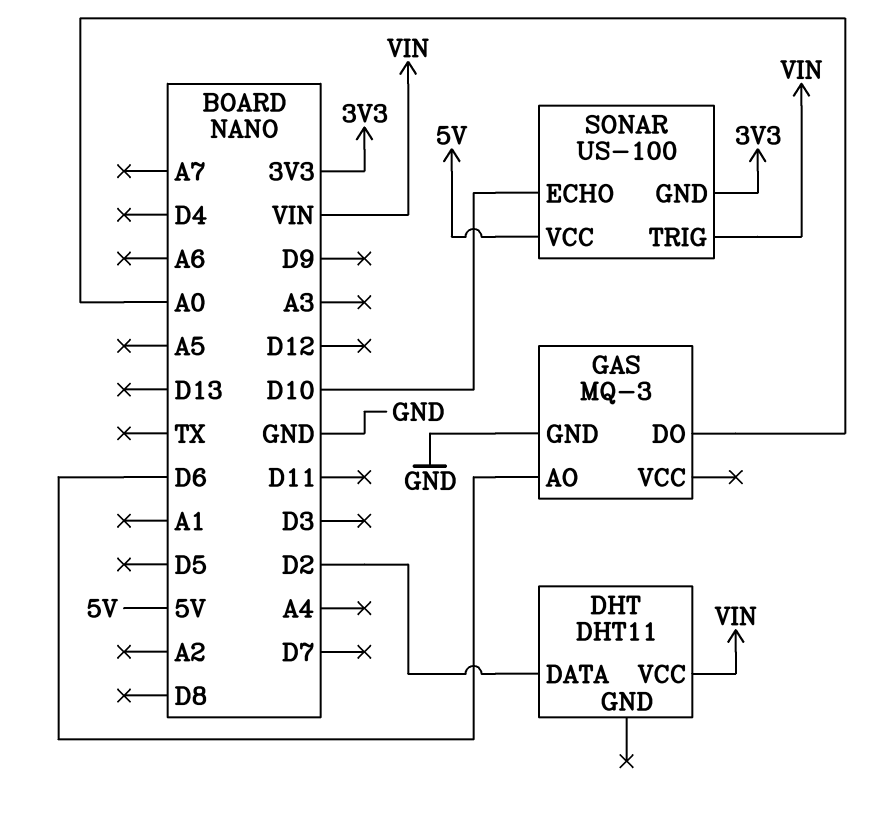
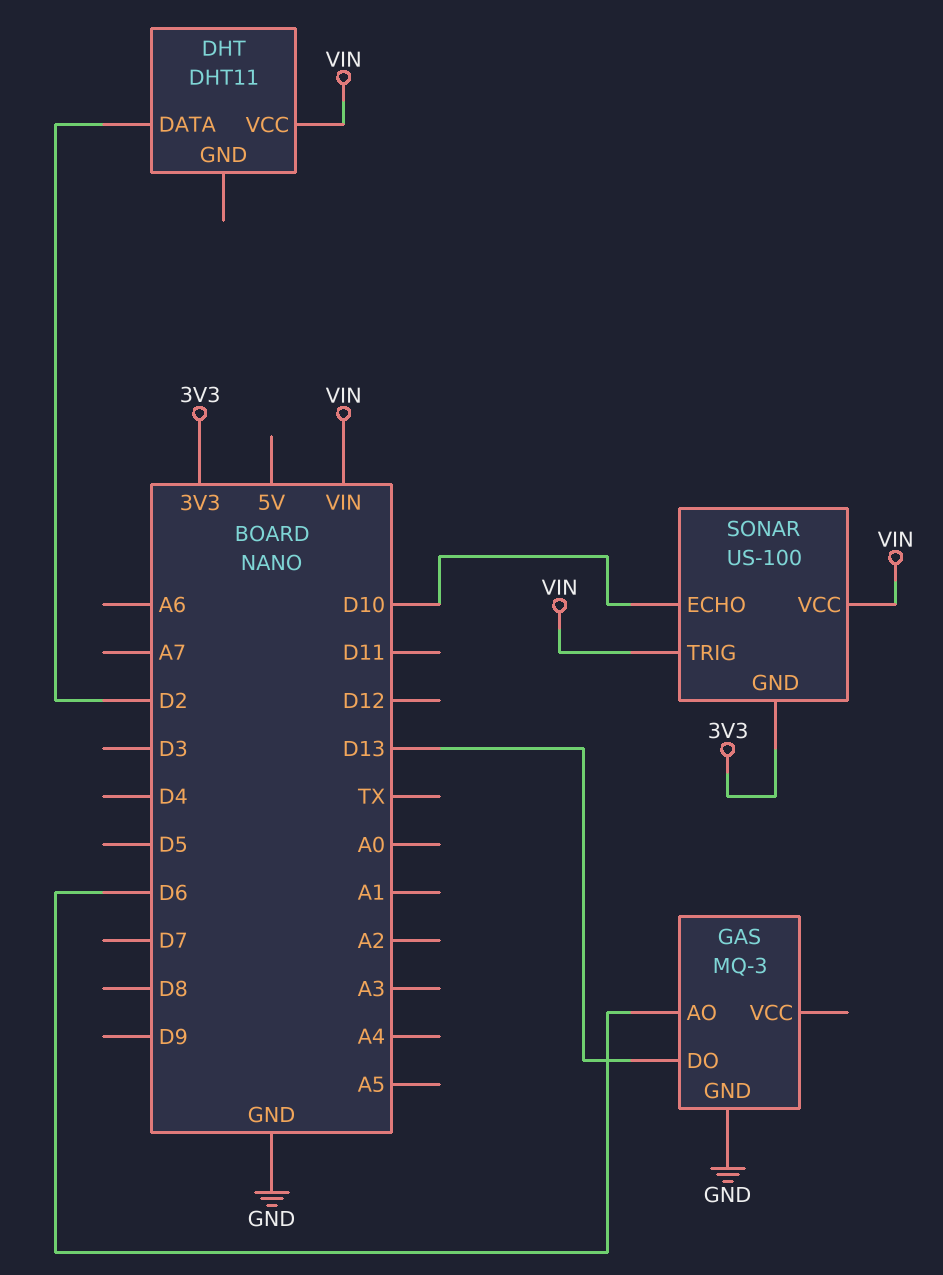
GAS pin DO: A0 -> D13
SONAR pin VCC: 5V -> VIN

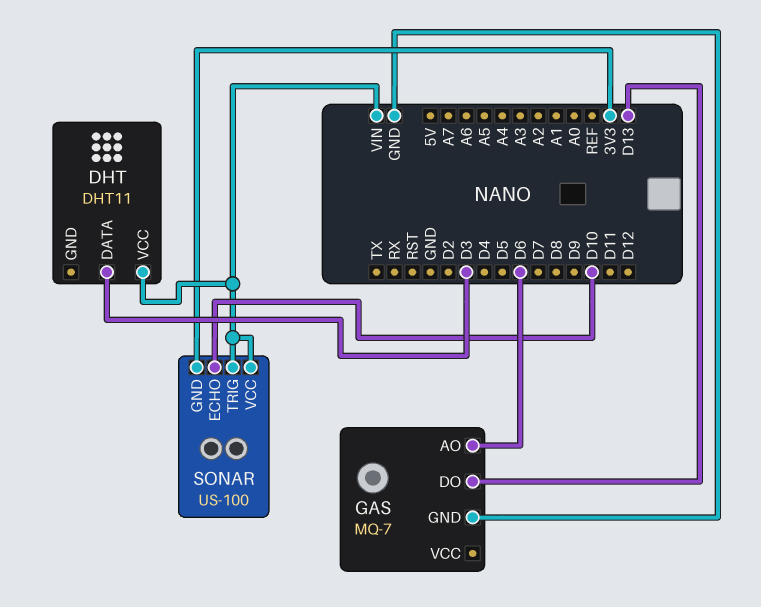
DHT pin DATA: D2 -> D3
GAS: MQ-3 -> MQ-7

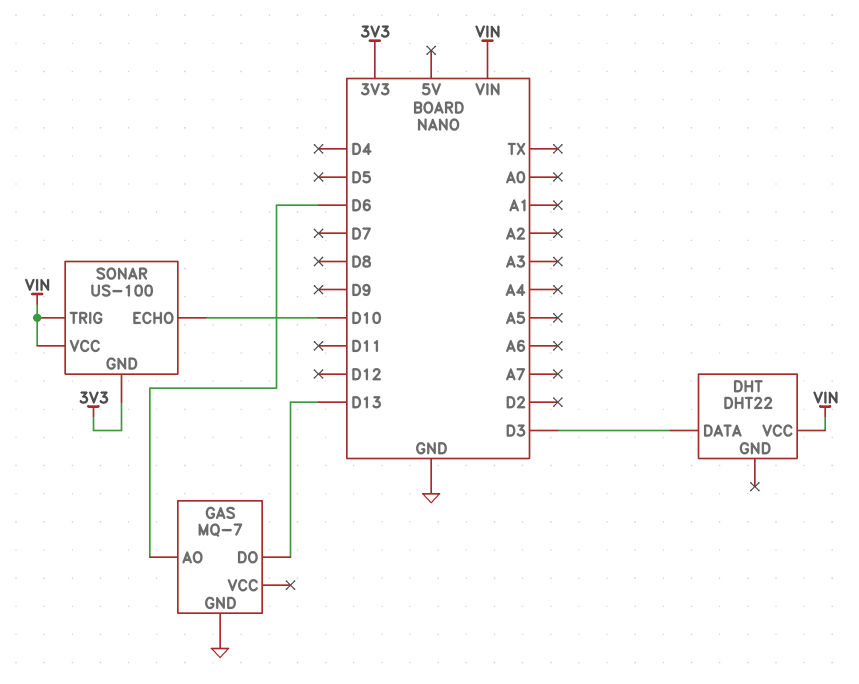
DHT: DHT11 -> DHT22

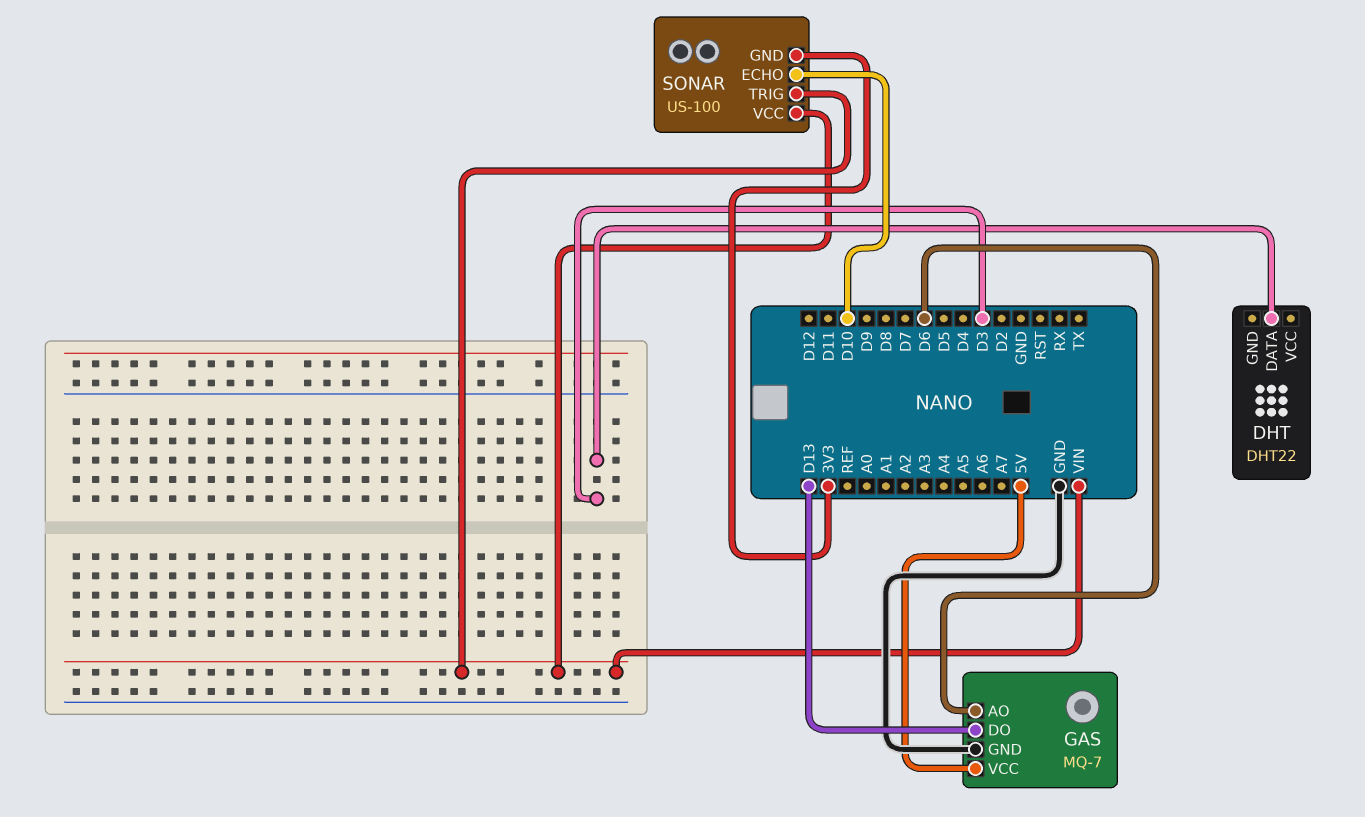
DHT pin VCC: VIN -> none
GAS pin VCC: none -> 5V

